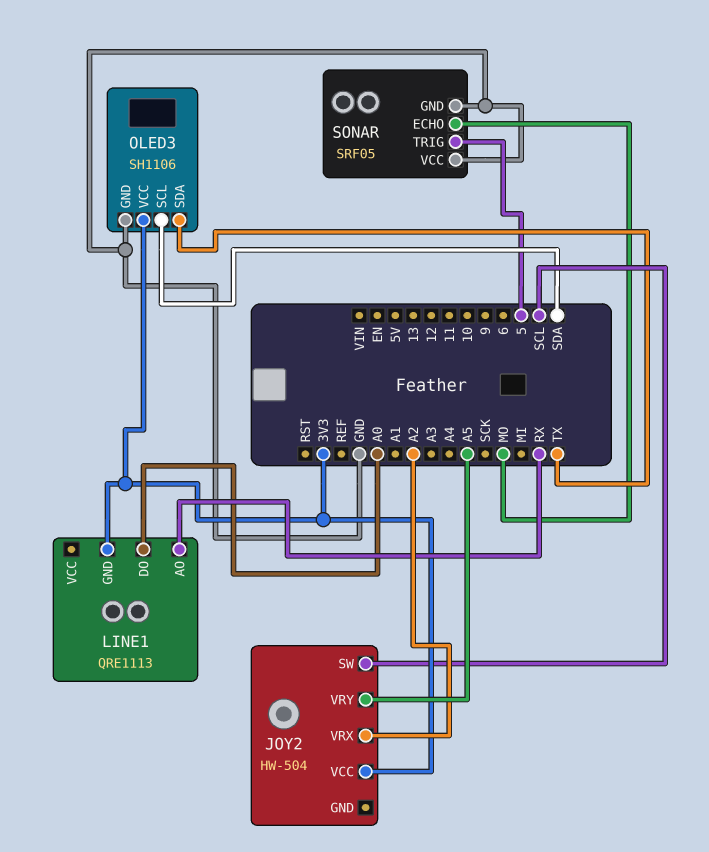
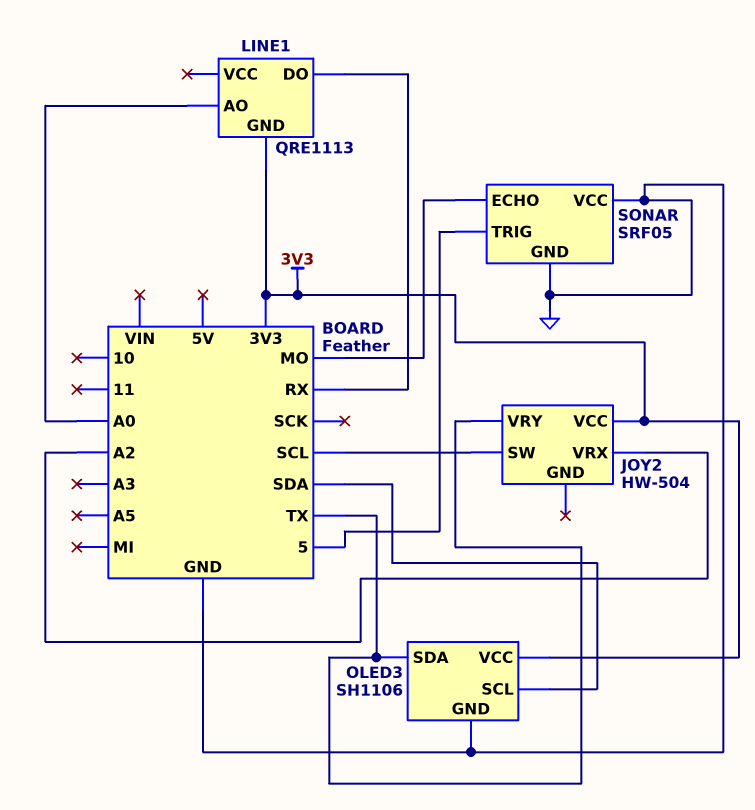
JOY2 pin VRY: A5 -> TX
LINE1 pin AO: RX -> A0
LINE1 pin DO: A0 -> RX

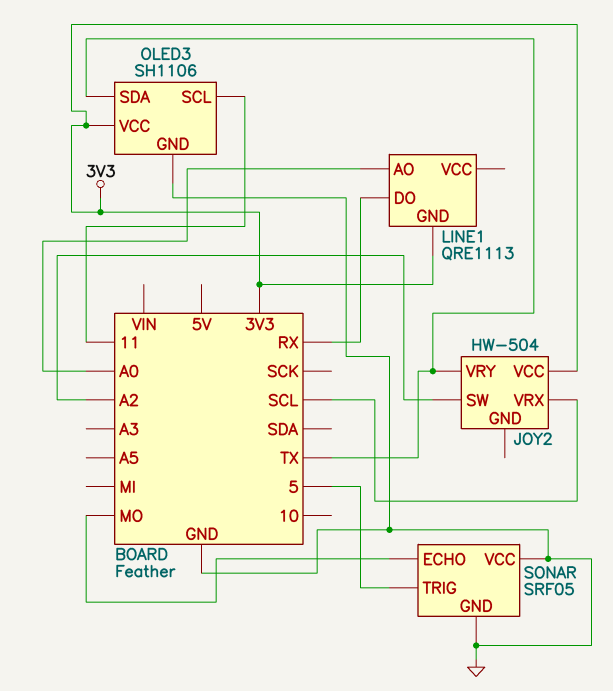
JOY2 pin SW: SCL -> A2
JOY2 pin VRX: A2 -> SCL
OLED3 pin SCL: SDA -> 11

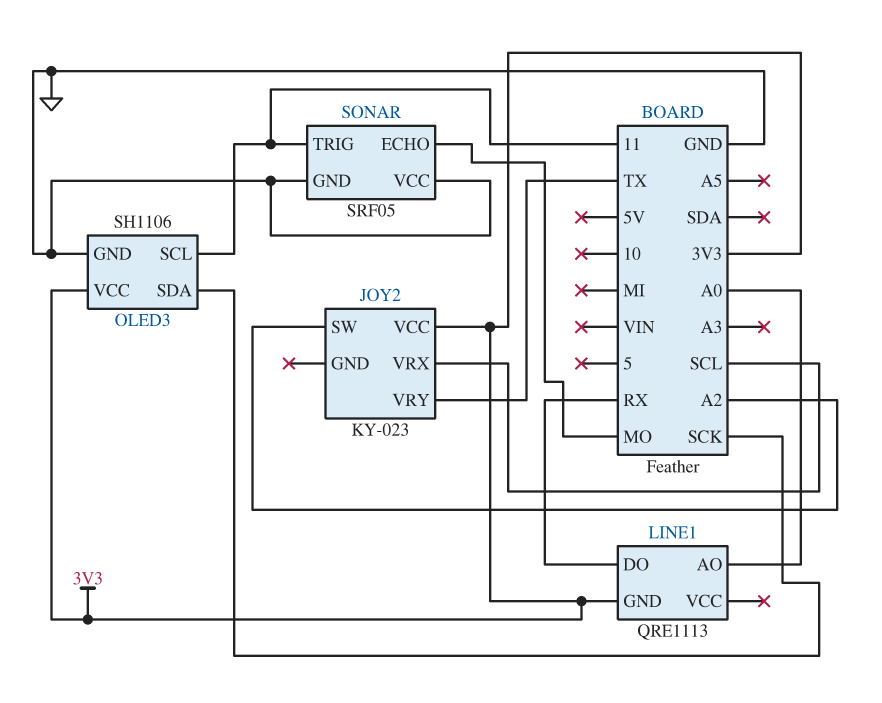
JOY2: HW-504 -> KY-023
OLED3 pin SDA: TX -> SCK
SONAR pin TRIG: 5 -> 11

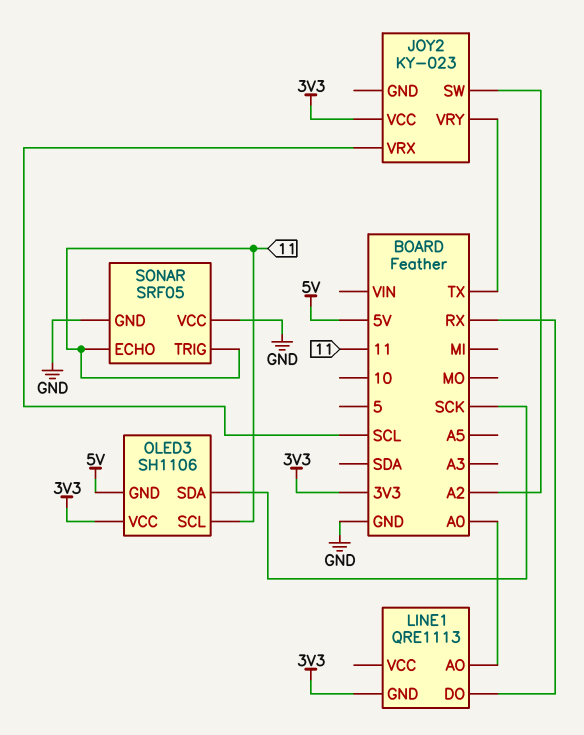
OLED3 pin GND: GND -> 5V
SONAR pin ECHO: MO -> 11

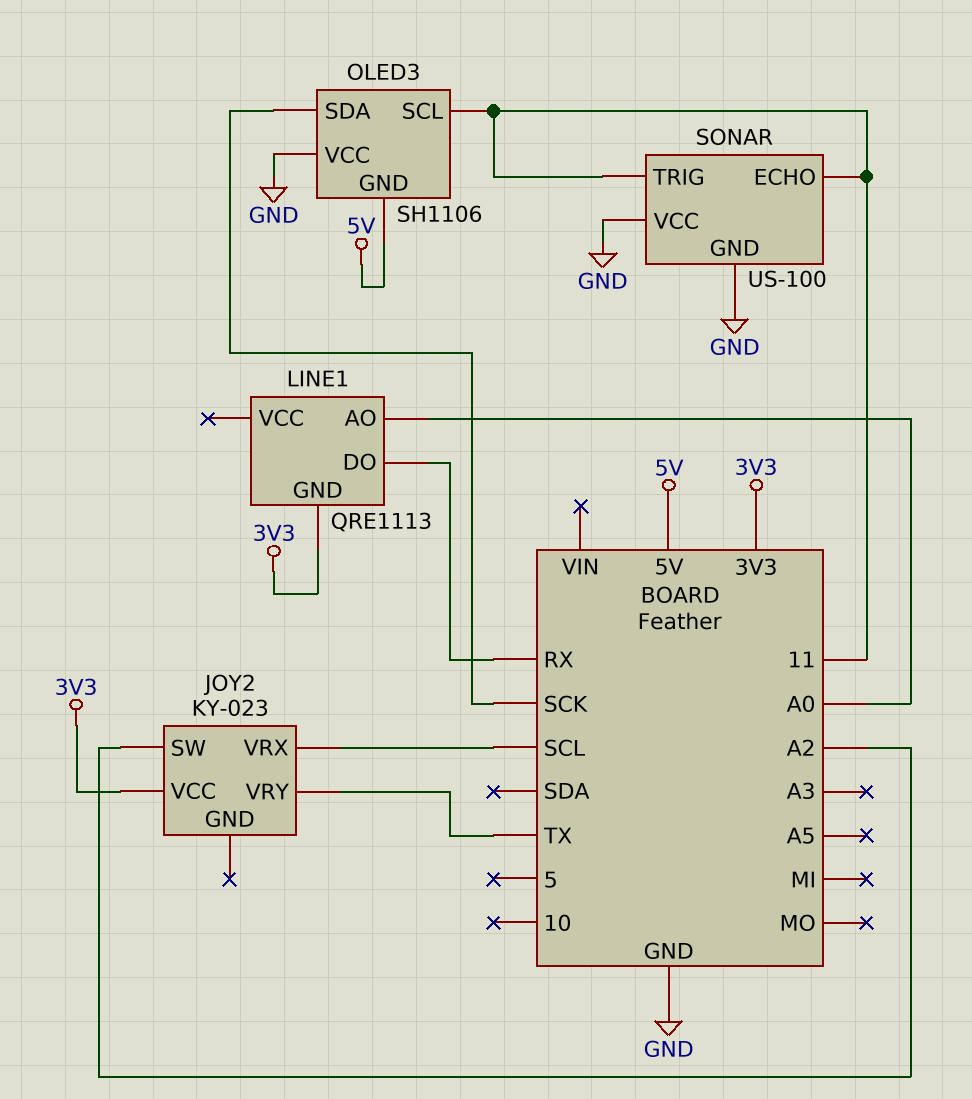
OLED3 pin VCC: 3V3 -> GND
SONAR: SRF05 -> US-100

